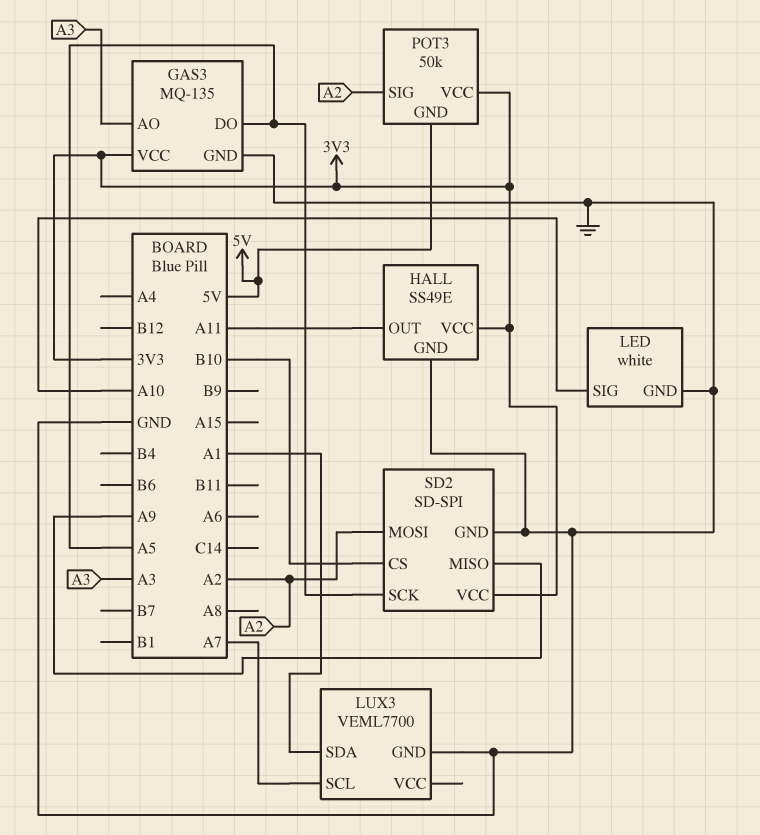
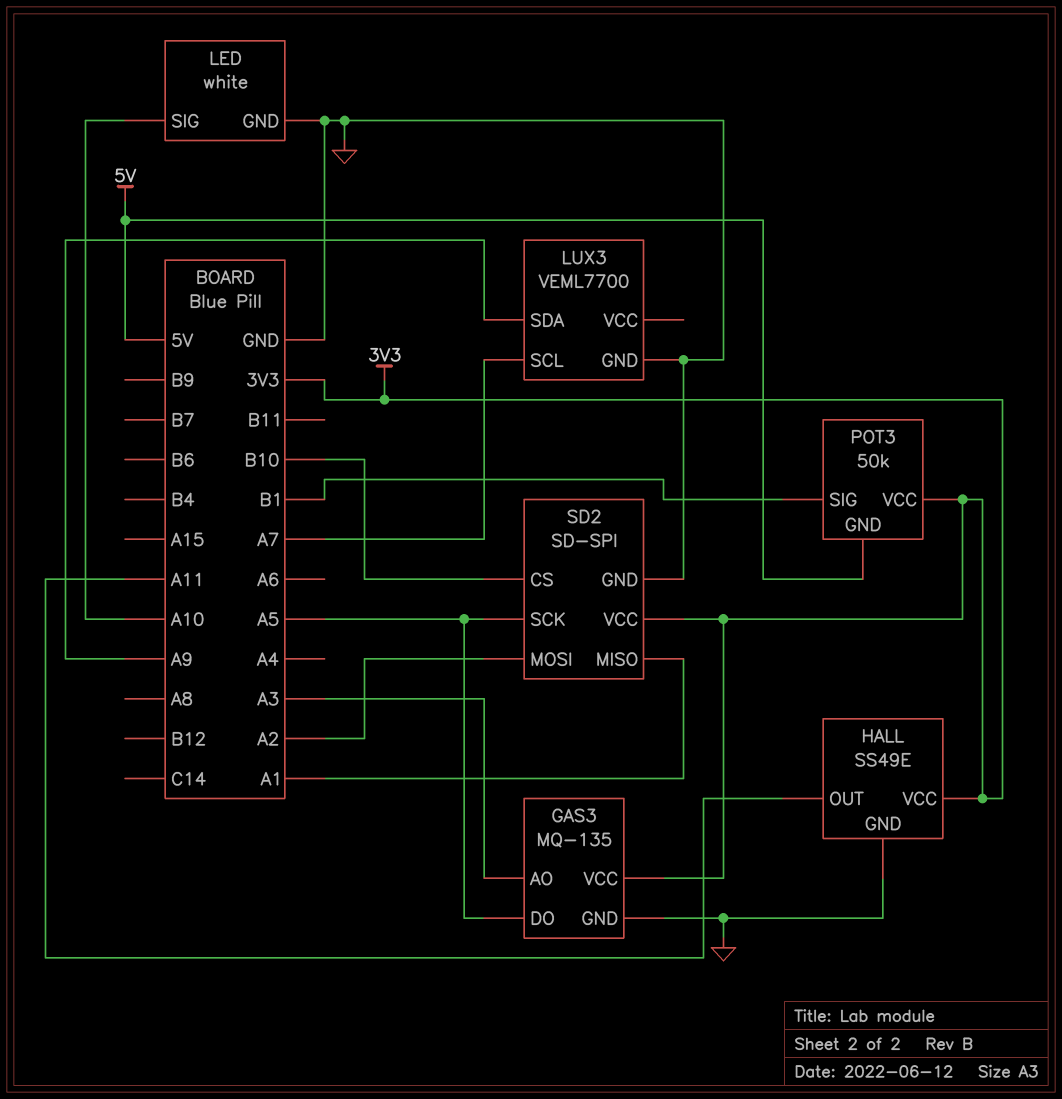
LUX3 pin SDA: A1 -> A9
POT3 pin SIG: A2 -> B1
SD2 pin MISO: A9 -> A1

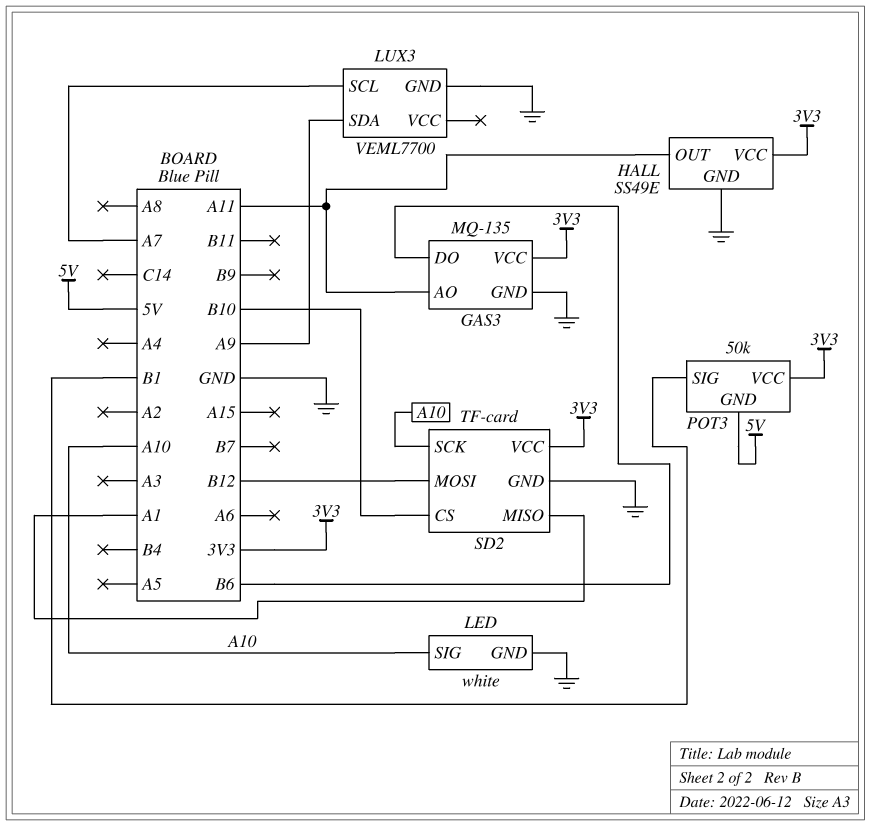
GAS3 pin AO: A3 -> A11
GAS3 pin DO: A5 -> B6
SD2: SD-SPI -> TF-card
SD2 pin MOSI: A2 -> B12
SD2 pin SCK: A5 -> A10

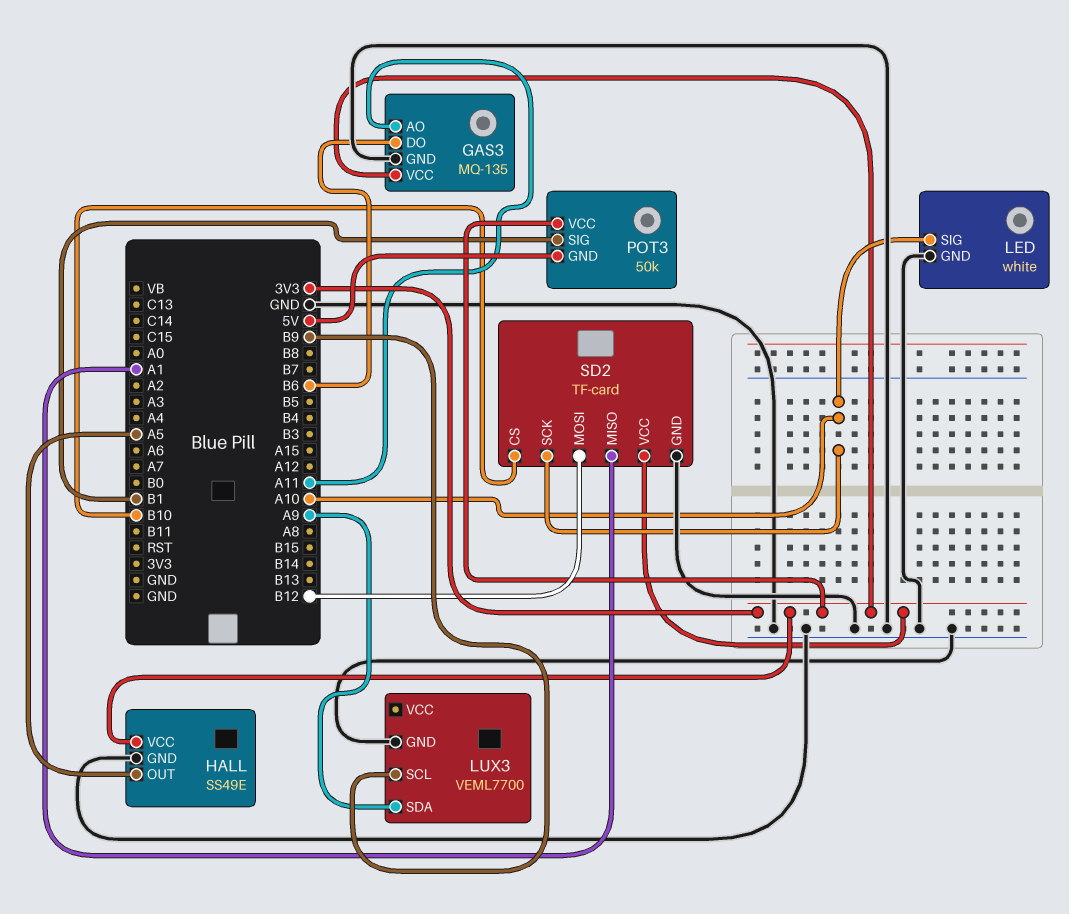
HALL pin OUT: A11 -> A5
LUX3 pin SCL: A7 -> B9

